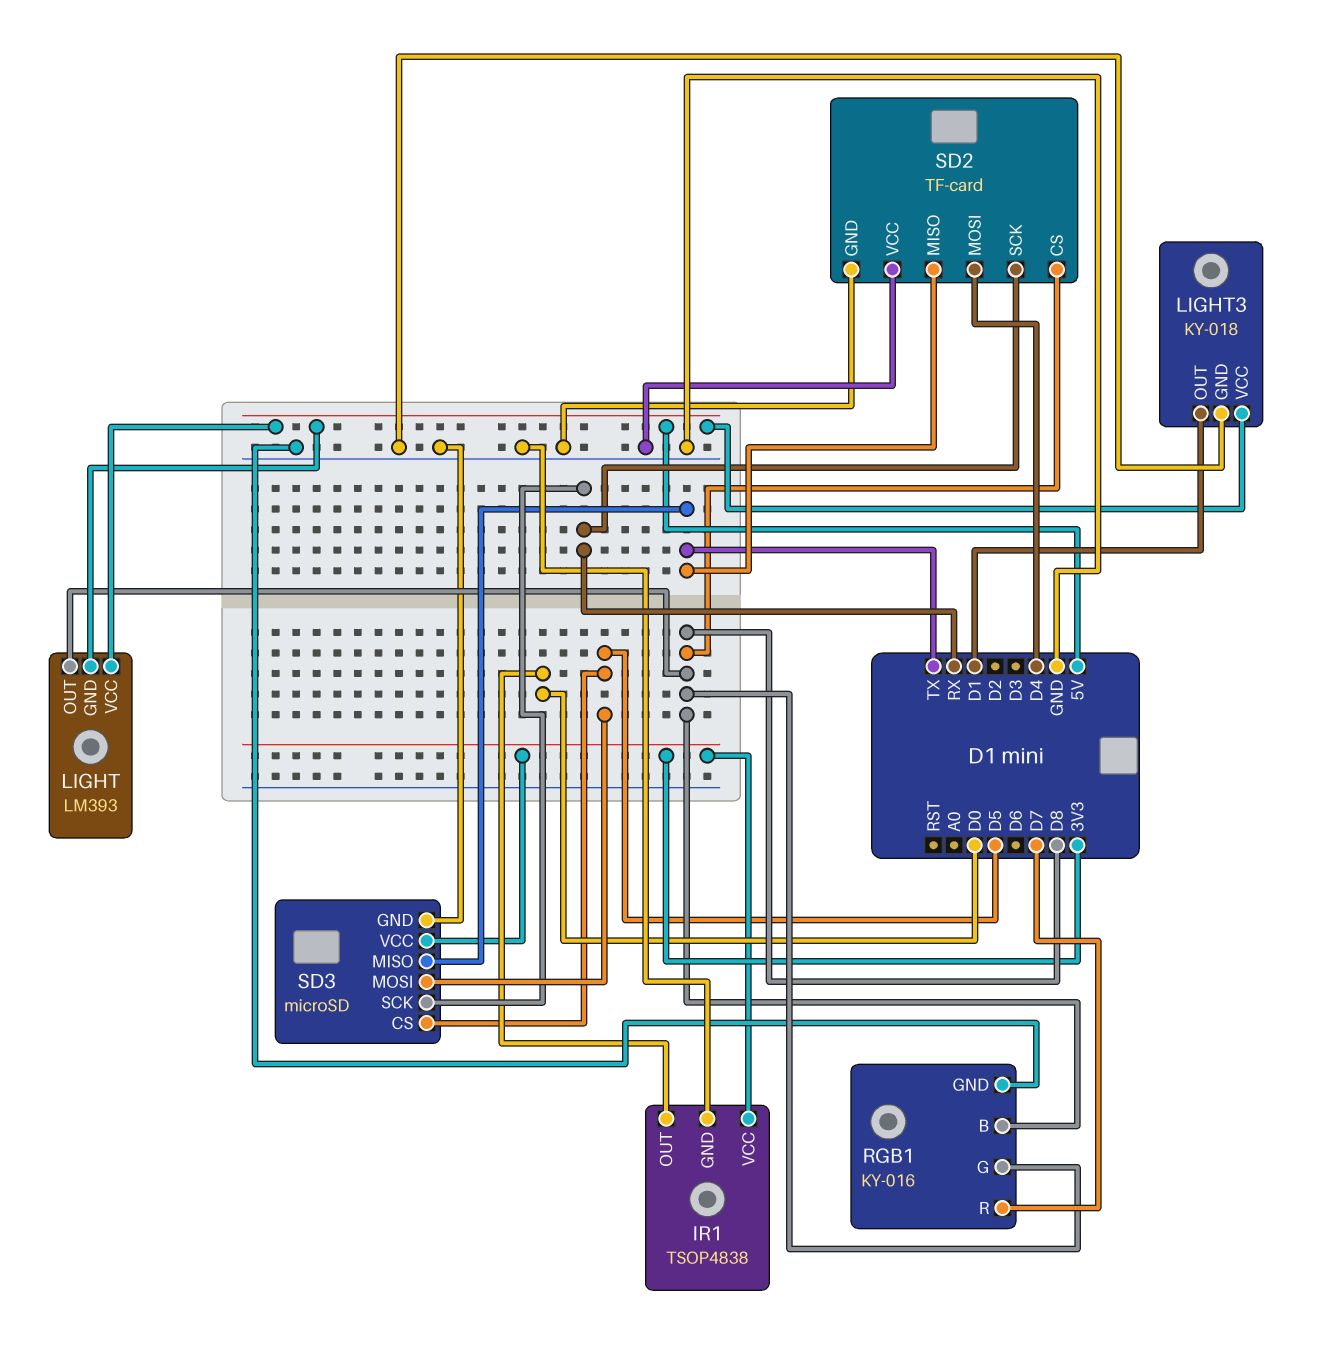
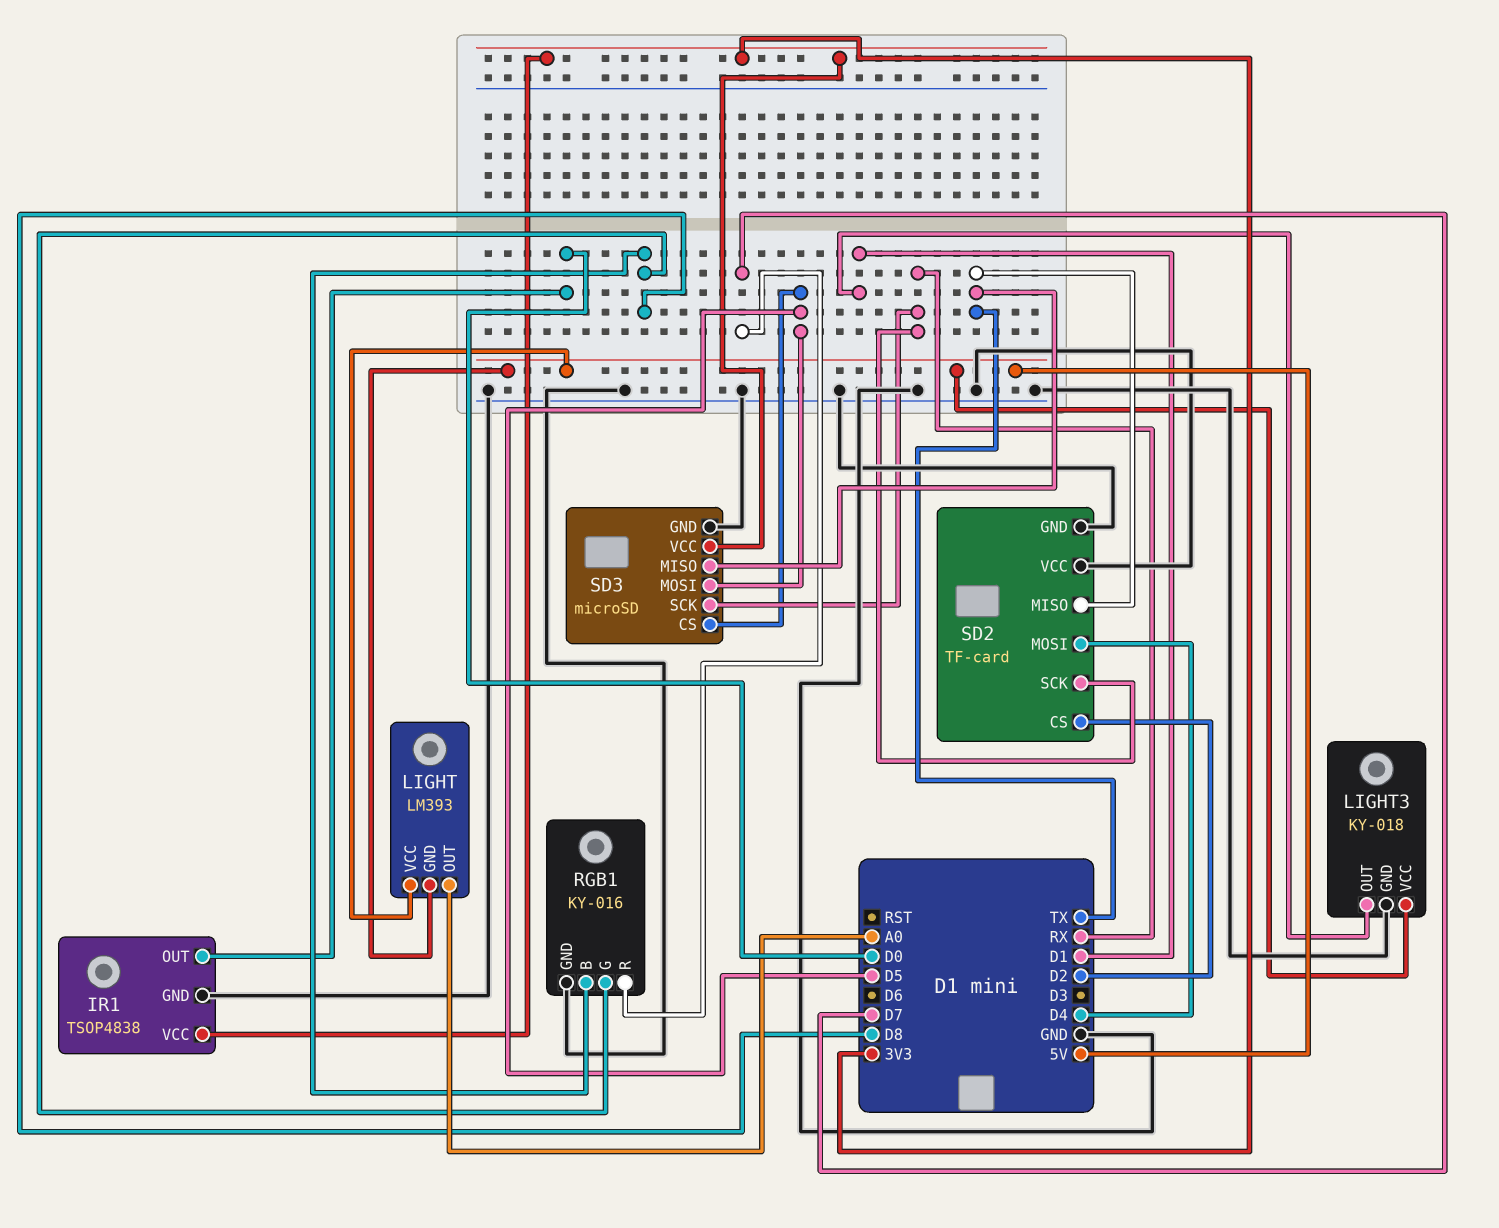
LIGHT pin OUT: D8 -> A0
SD2 pin CS: D8 -> D2

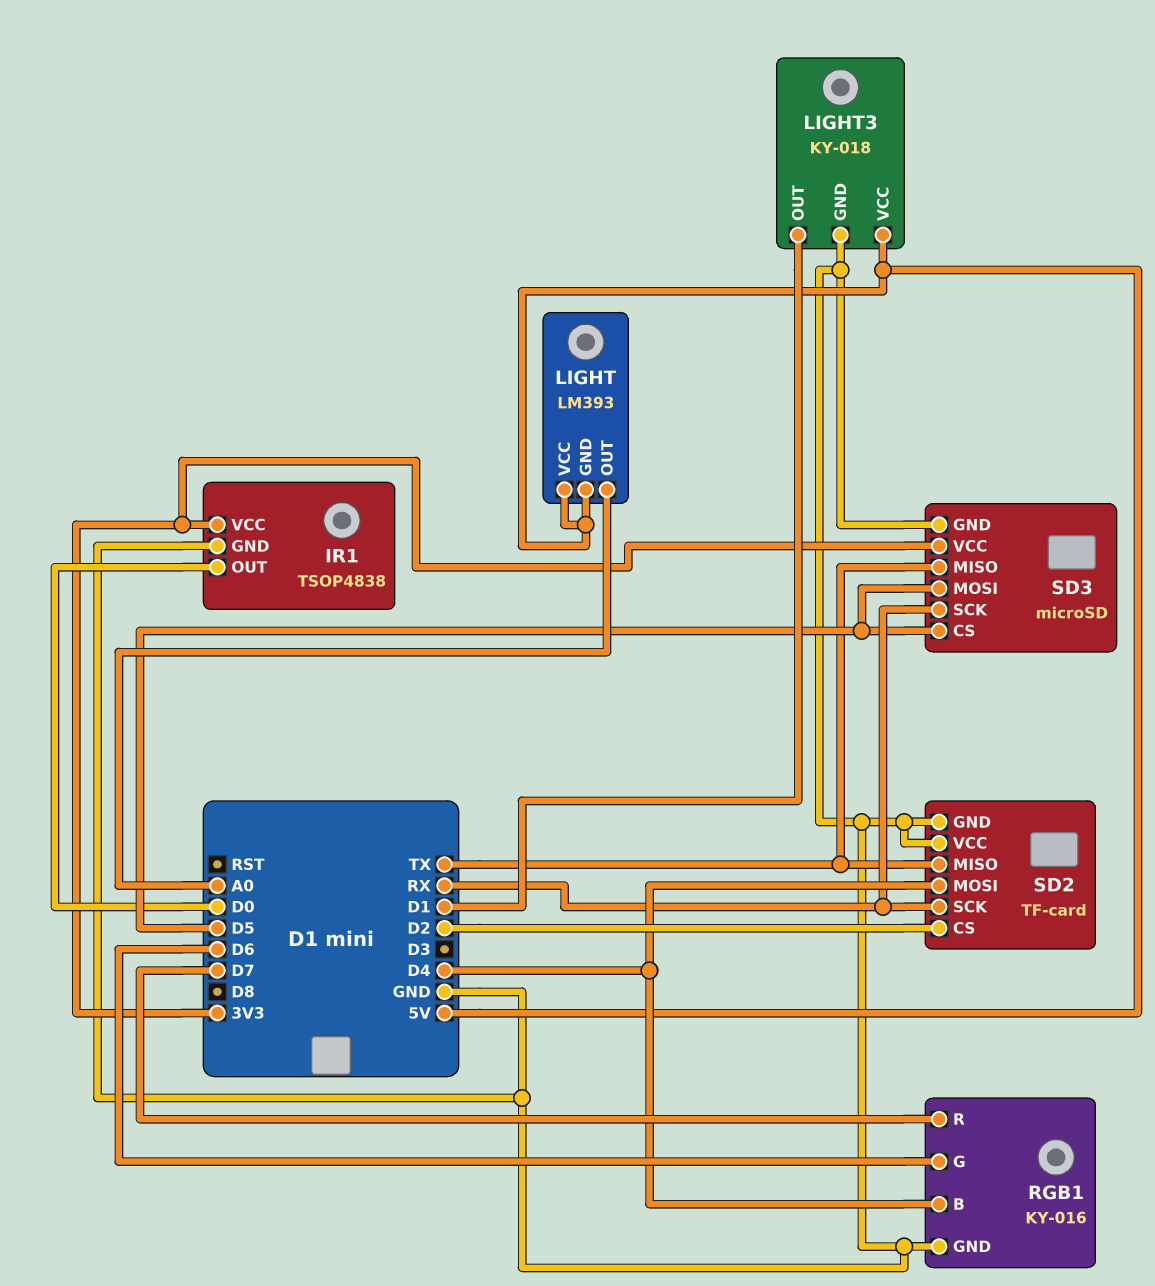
RGB1 pin B: D8 -> D4
RGB1 pin G: D8 -> D6

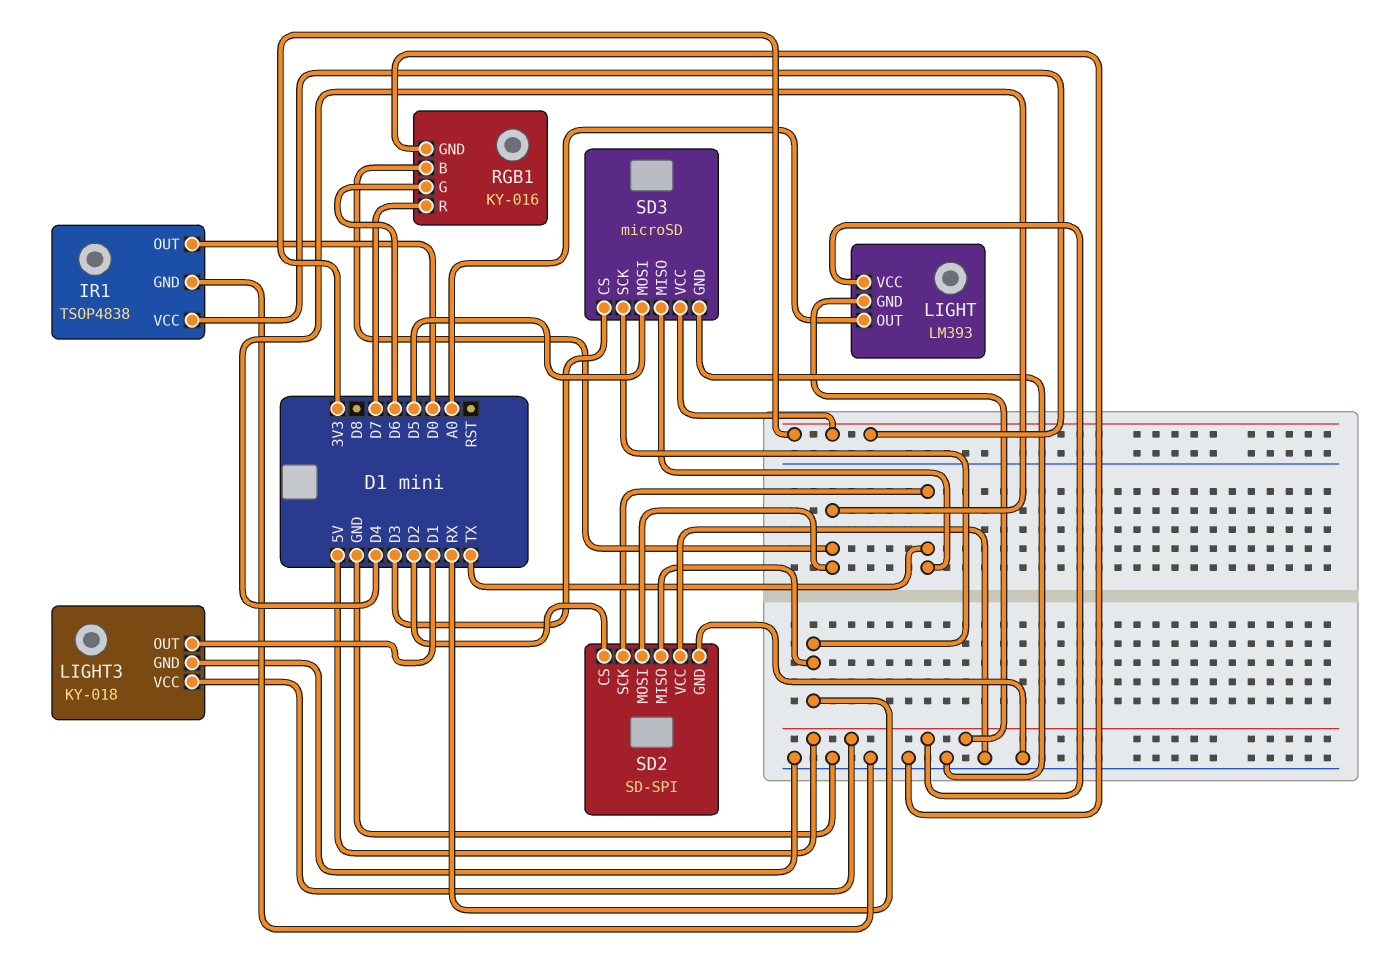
SD2: TF-card -> SD-SPI
SD2 pin MISO: TX -> RX
SD2 pin SCK: RX -> TX
SD3 pin CS: D5 -> D3

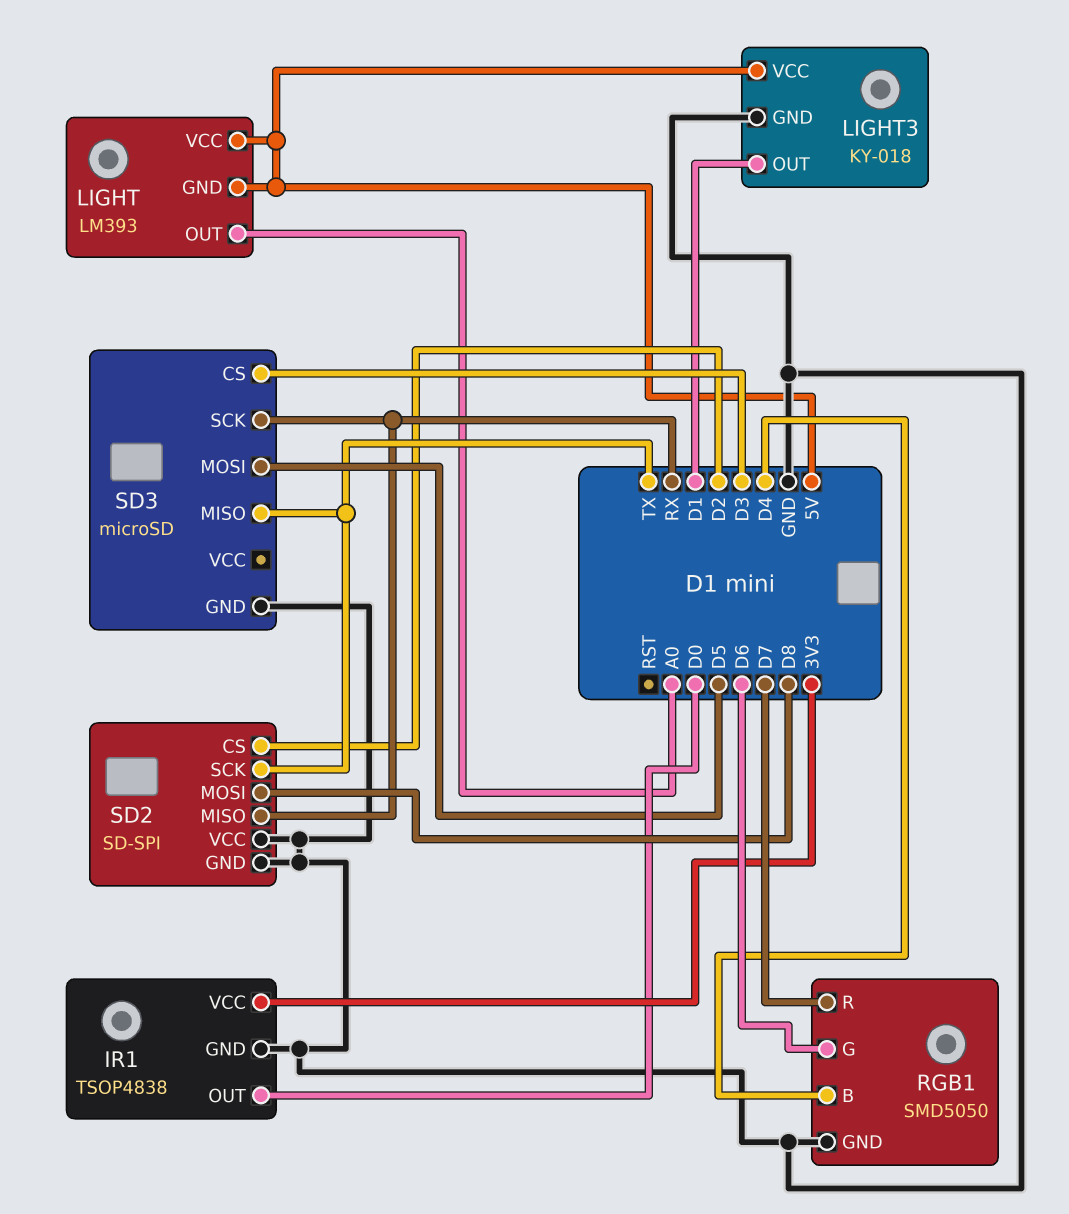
RGB1: KY-016 -> SMD5050
SD2 pin MOSI: D4 -> D8
SD3 pin VCC: 3V3 -> none

